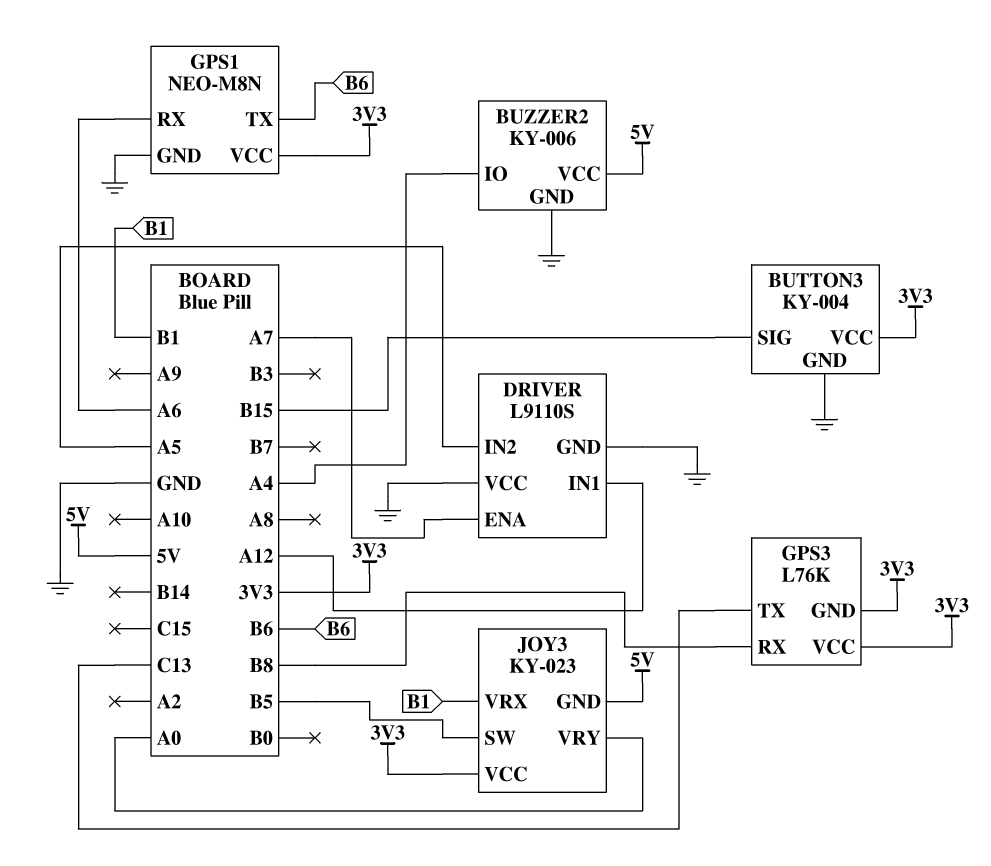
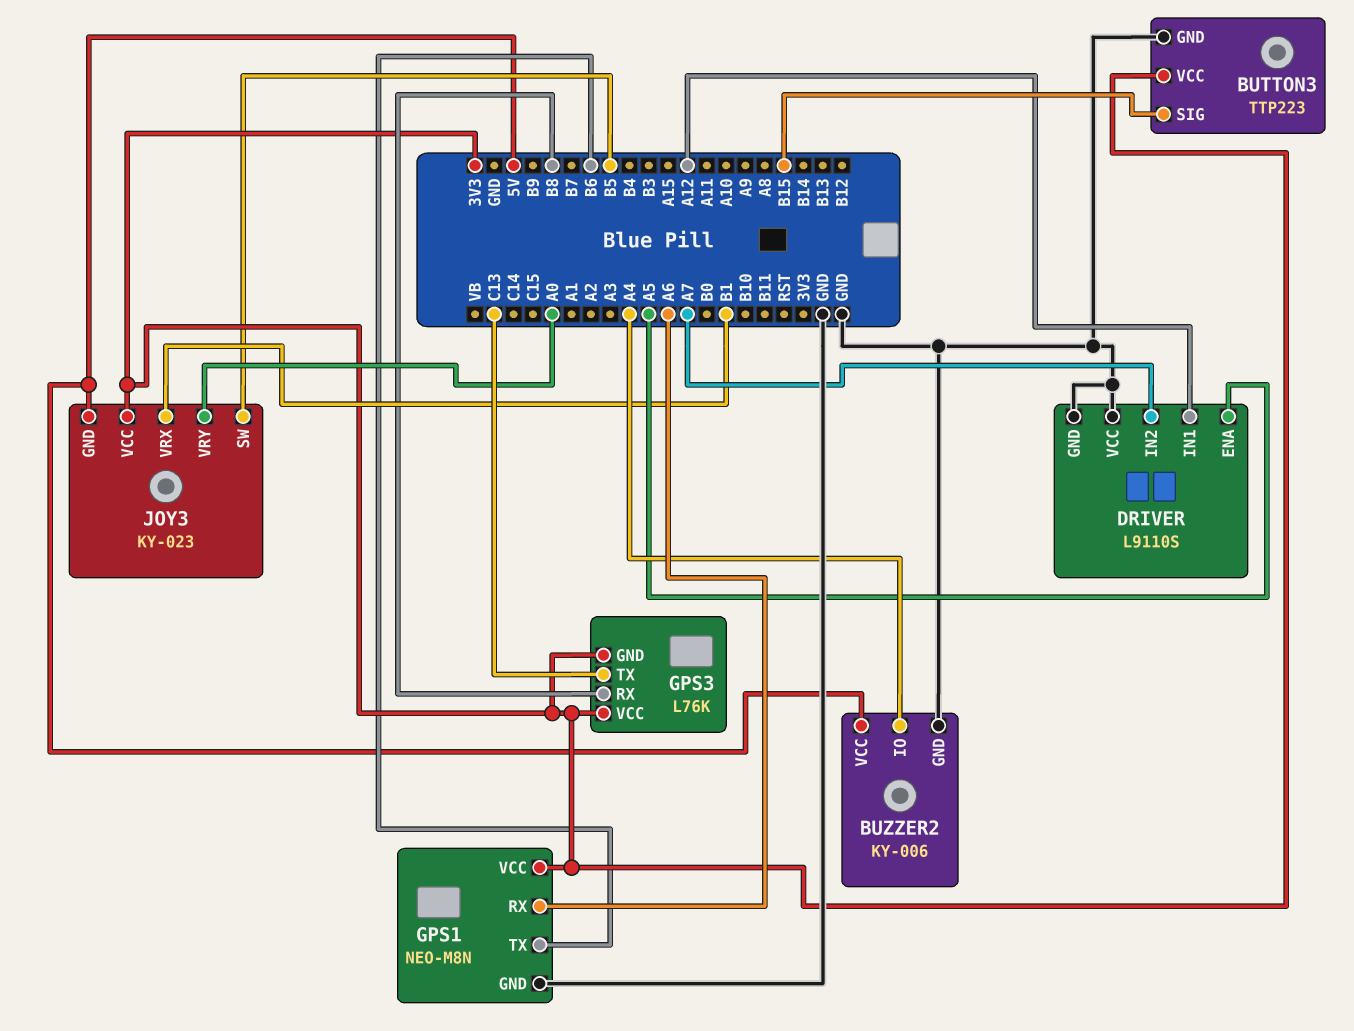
BUTTON3: KY-004 -> TTP223
DRIVER pin ENA: A7 -> A5
DRIVER pin IN2: A5 -> A7

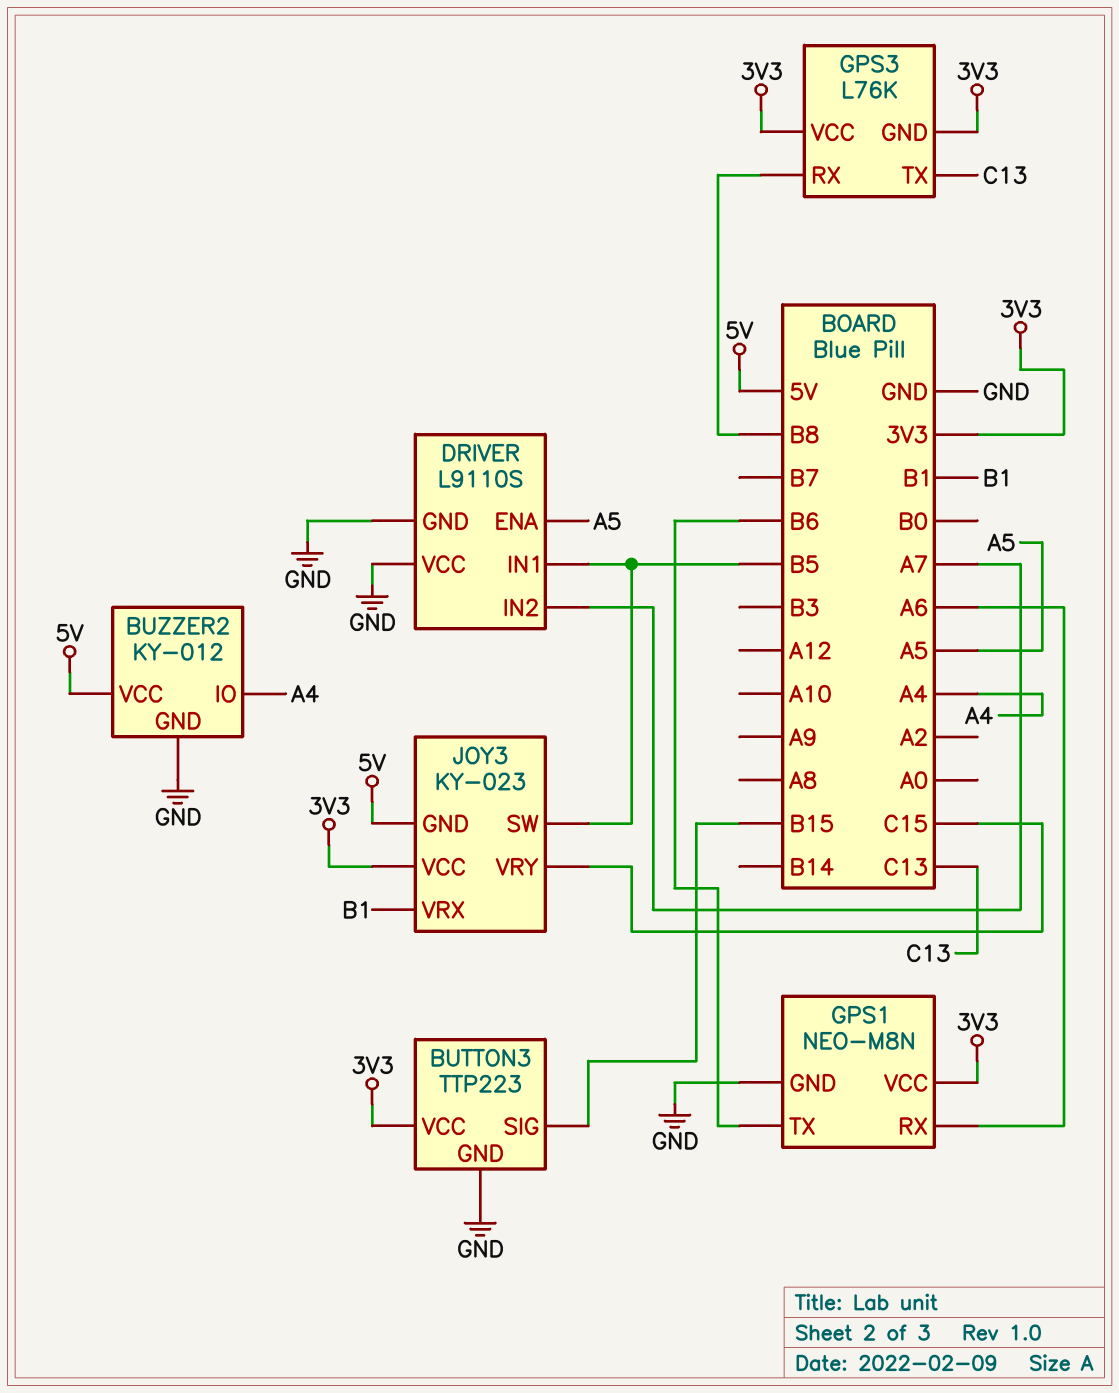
BUZZER2: KY-006 -> KY-012
DRIVER pin IN1: A12 -> B5
JOY3 pin VRY: A0 -> C15

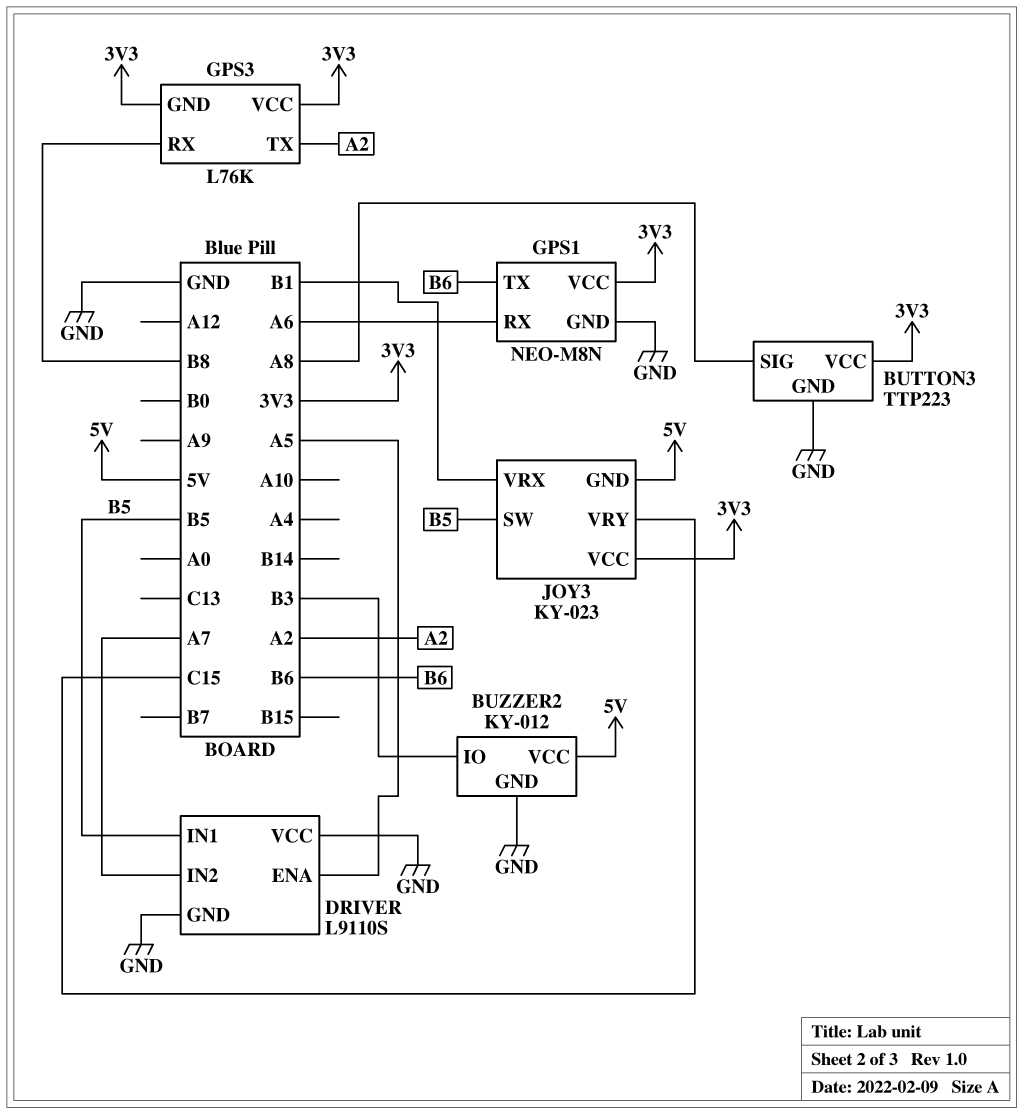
BUTTON3 pin SIG: B15 -> A8
BUZZER2 pin IO: A4 -> B3
GPS3 pin TX: C13 -> A2

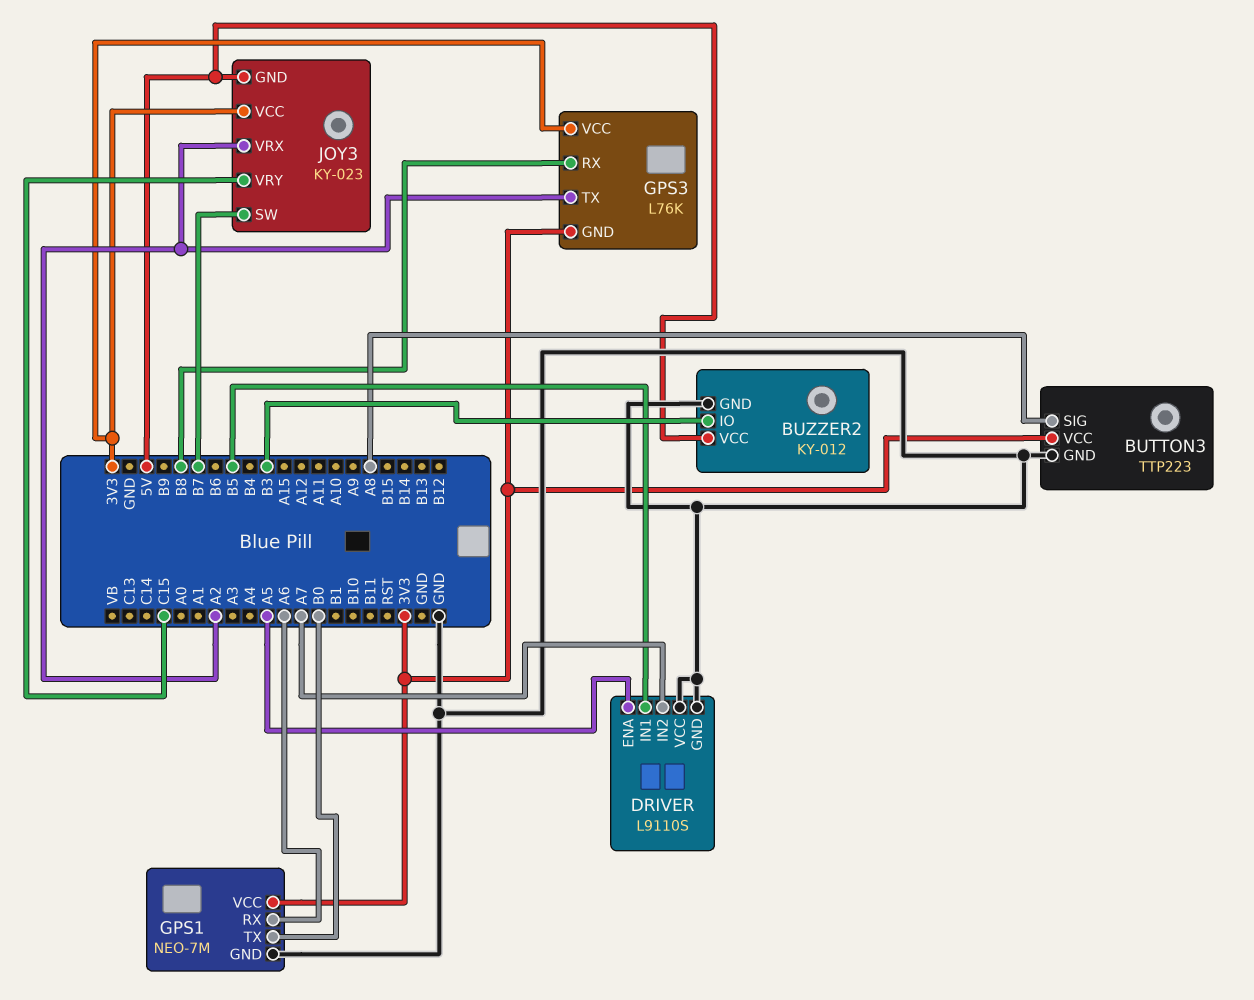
GPS1: NEO-M8N -> NEO-7M
GPS1 pin TX: B6 -> B0
JOY3 pin SW: B5 -> B7
JOY3 pin VRX: B1 -> A2

